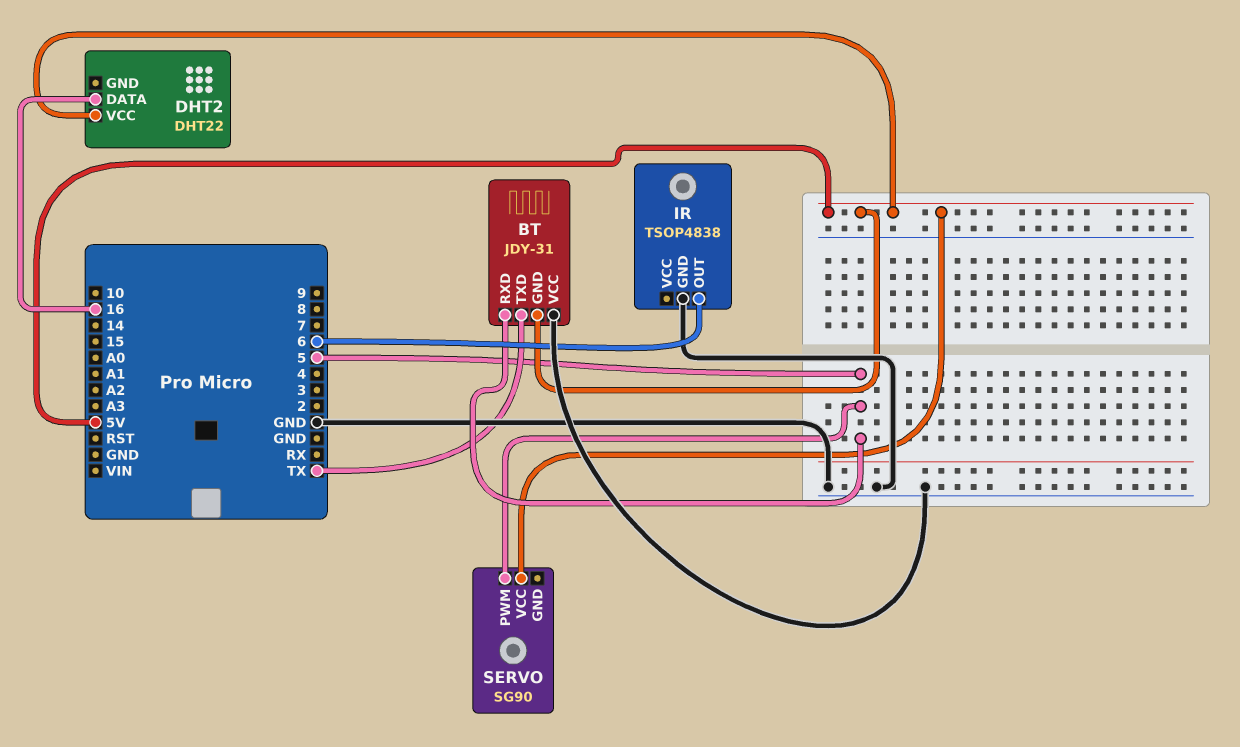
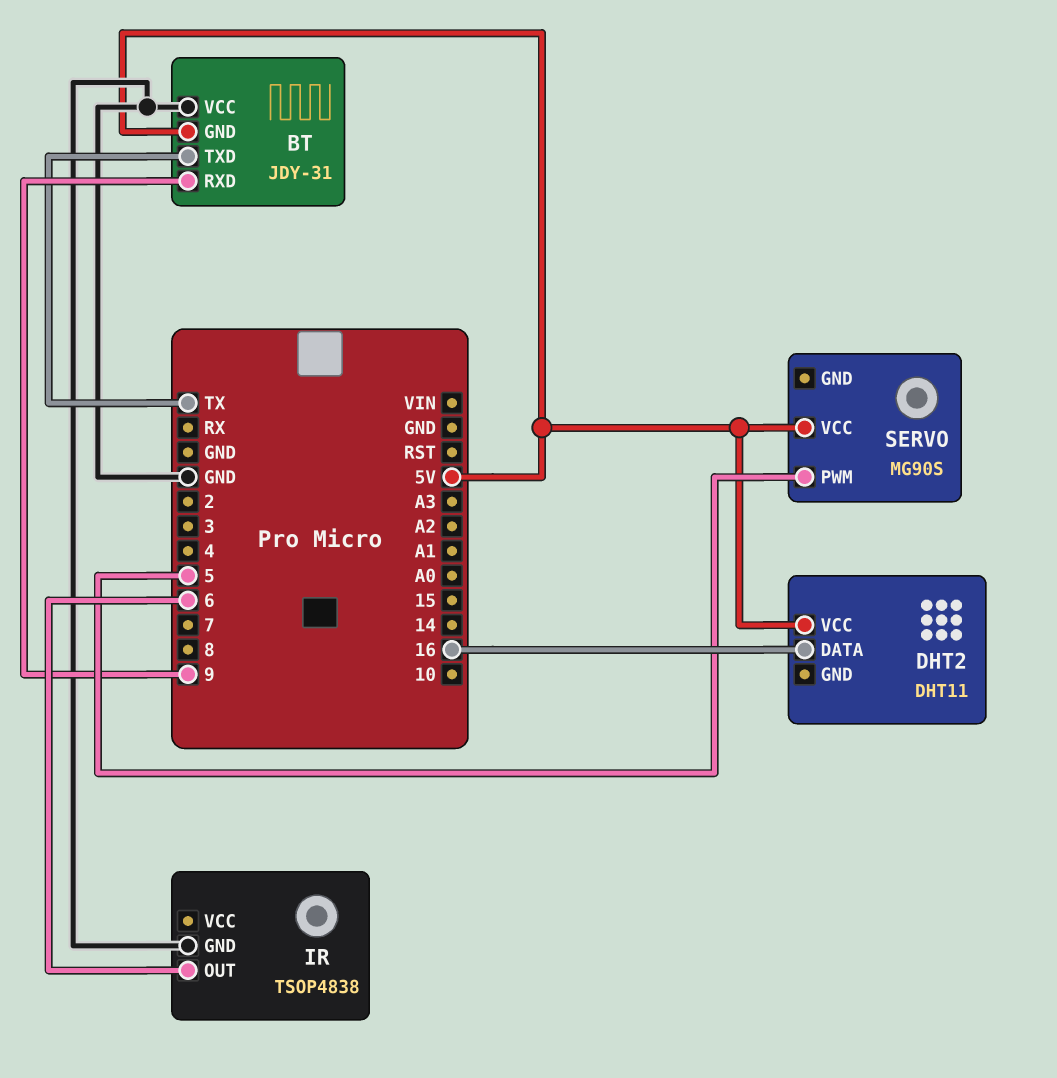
BT pin RXD: 5 -> 9
DHT2: DHT22 -> DHT11
SERVO: SG90 -> MG90S

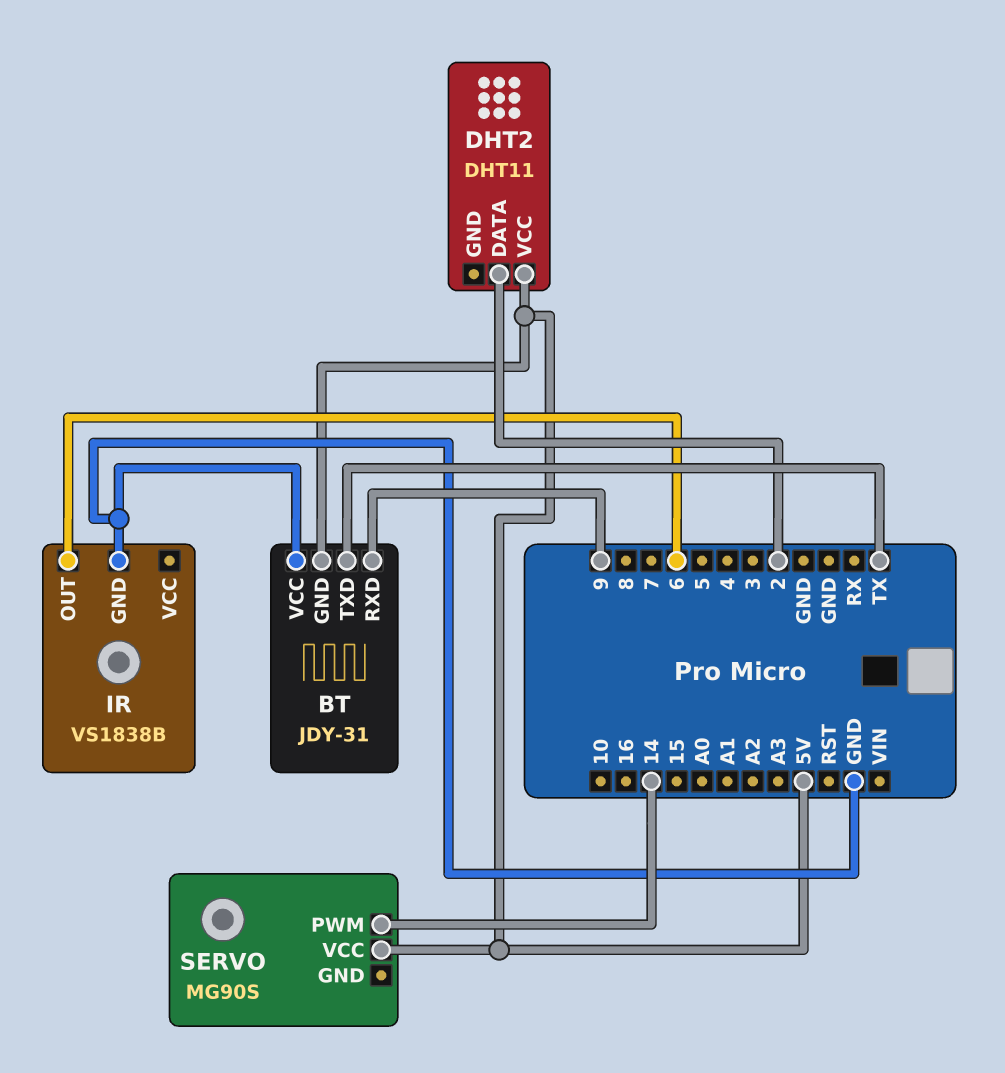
DHT2 pin DATA: 16 -> 2
IR: TSOP4838 -> VS1838B
SERVO pin PWM: 5 -> 14

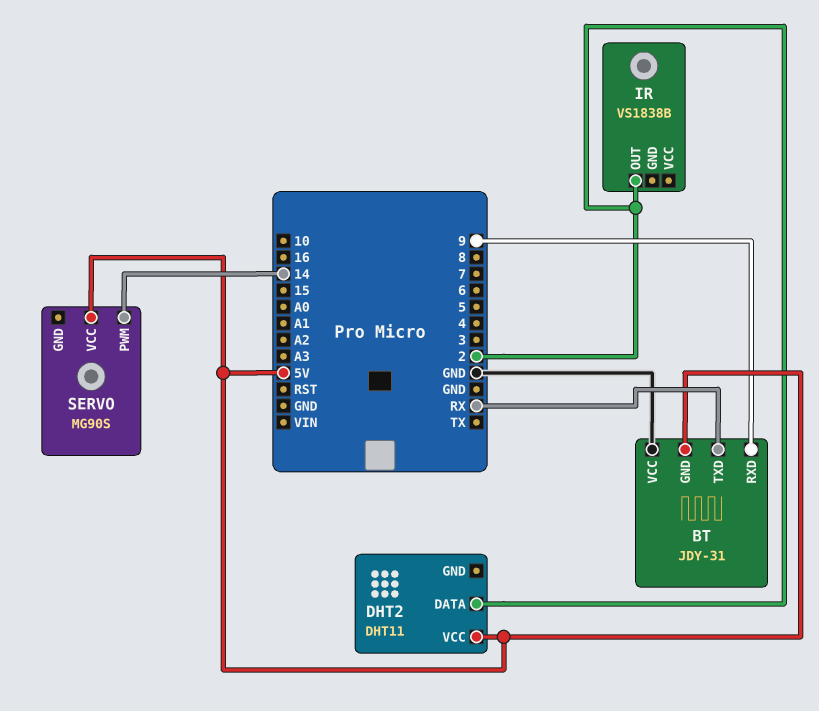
BT pin TXD: TX -> RX
IR pin GND: GND -> none
IR pin OUT: 6 -> 2

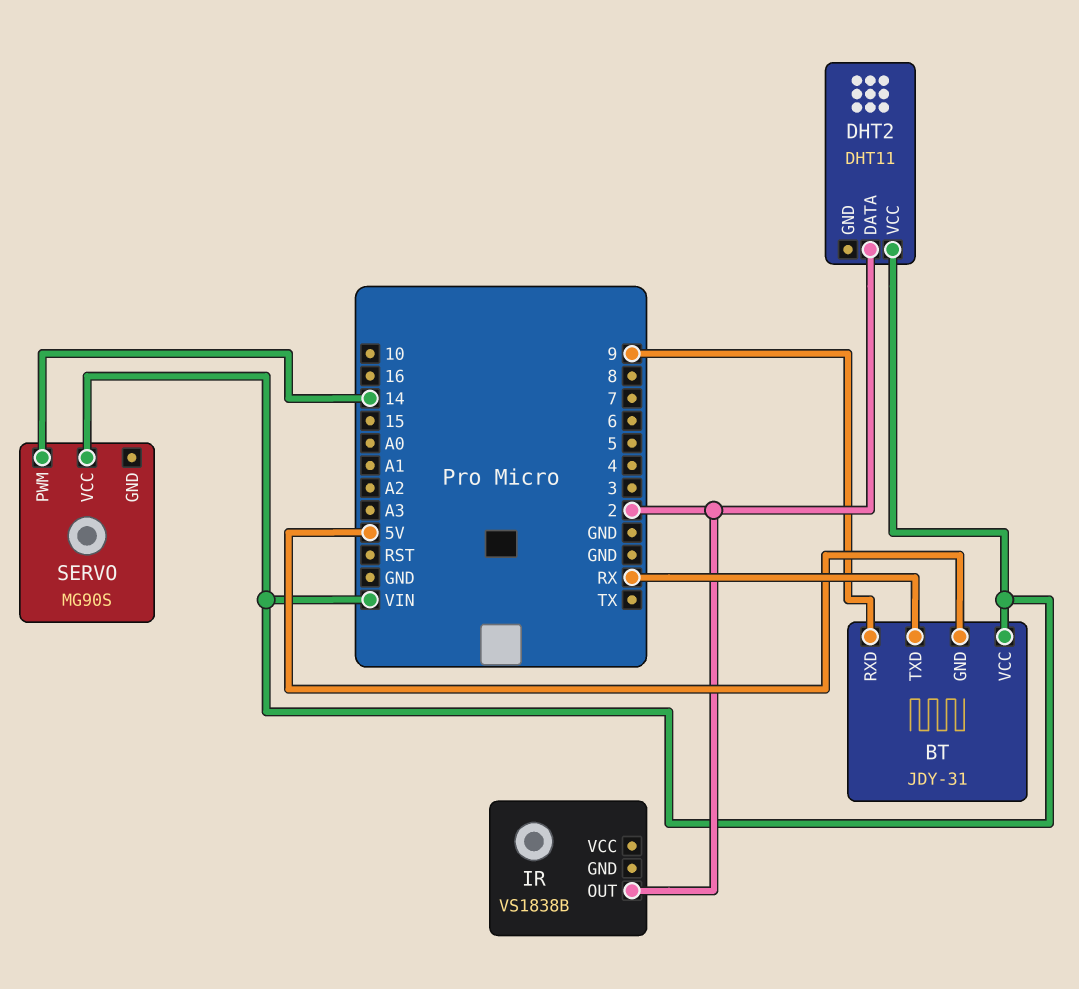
BT pin VCC: GND -> VIN
DHT2 pin VCC: 5V -> VIN
SERVO pin VCC: 5V -> VIN

